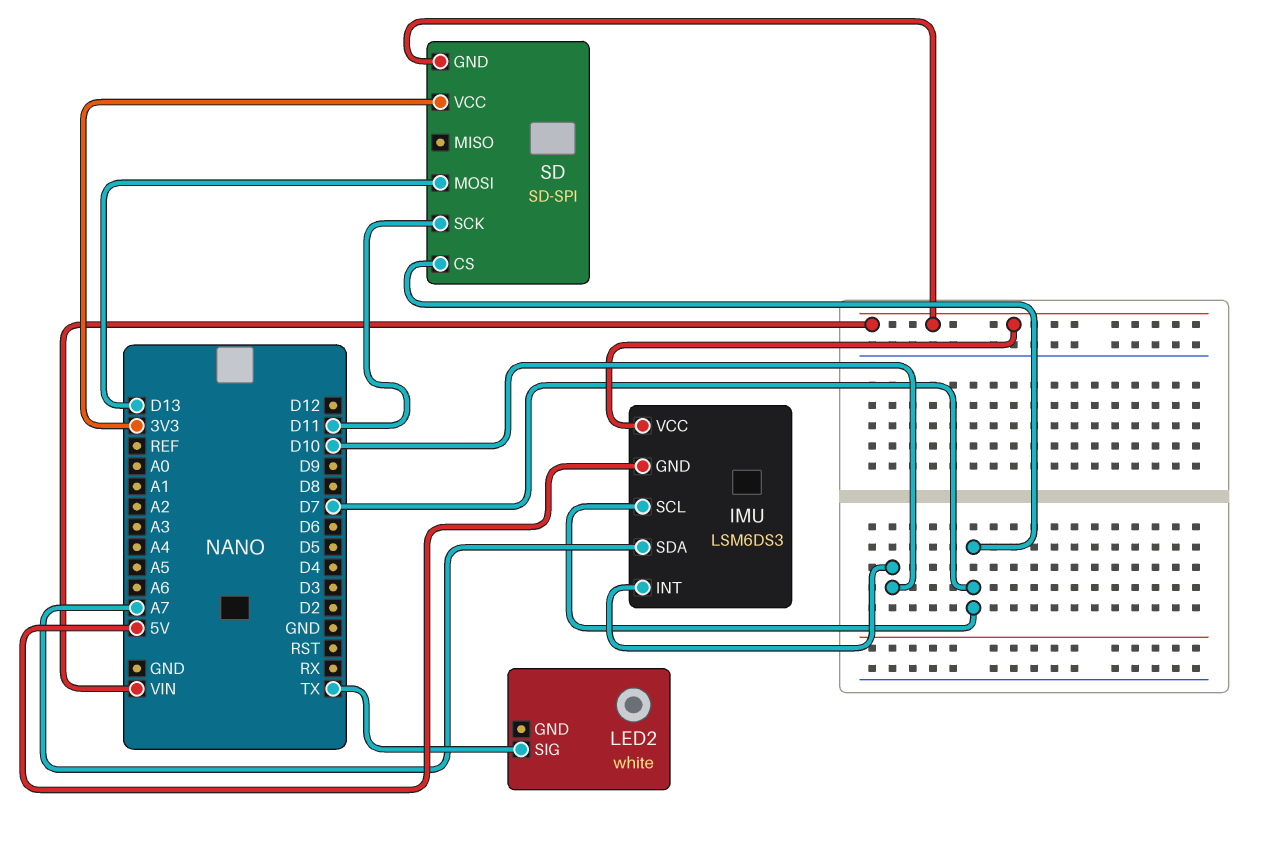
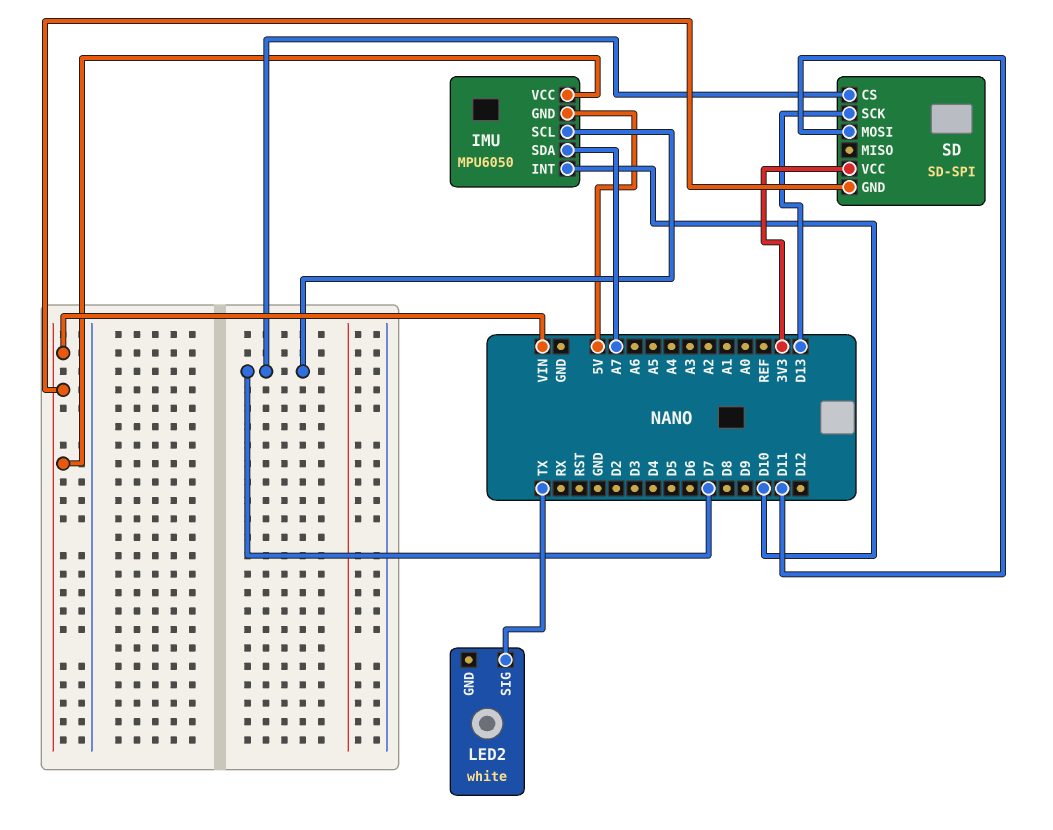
IMU: LSM6DS3 -> MPU6050
SD pin MOSI: D13 -> D11
SD pin SCK: D11 -> D13

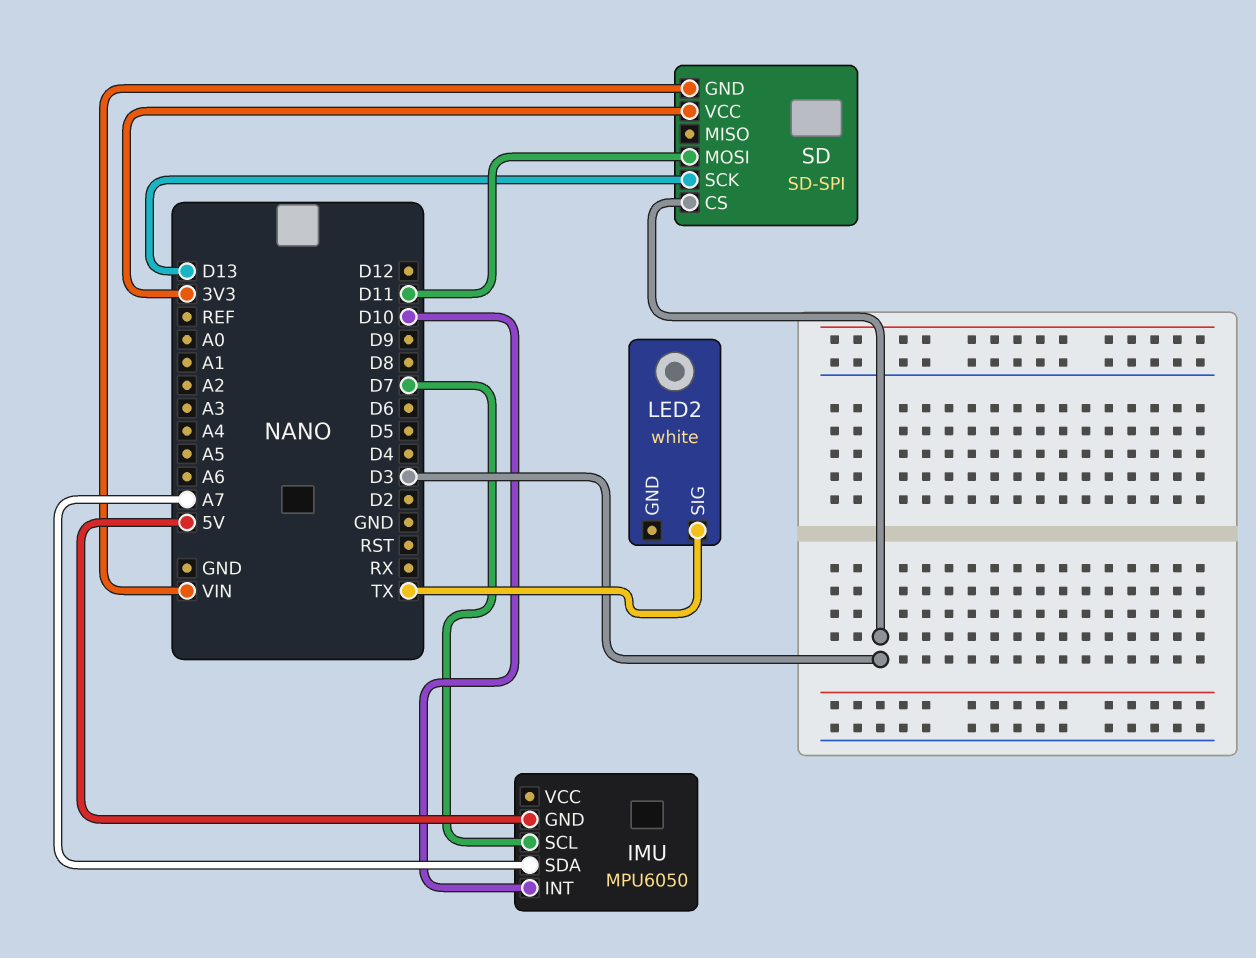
IMU pin VCC: VIN -> none
SD pin CS: D7 -> D3

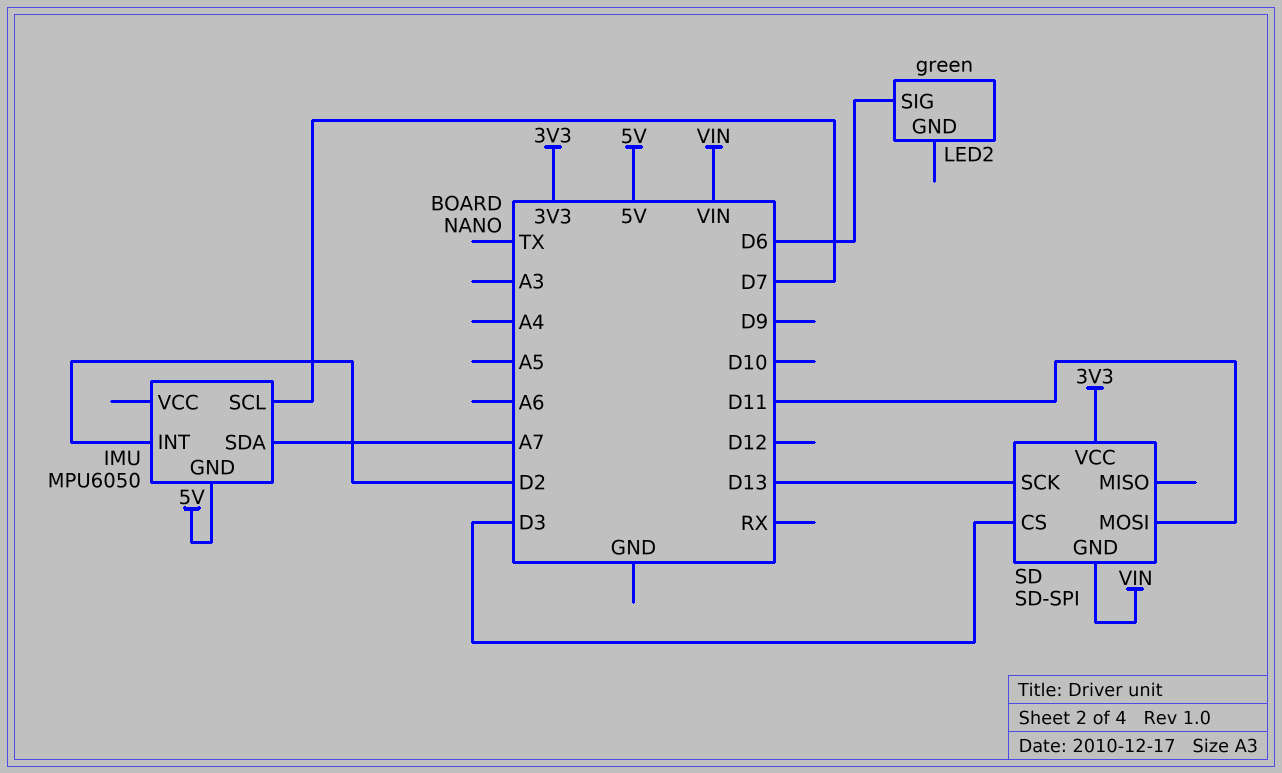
IMU pin INT: D10 -> D2
LED2: white -> green
LED2 pin SIG: TX -> D6

